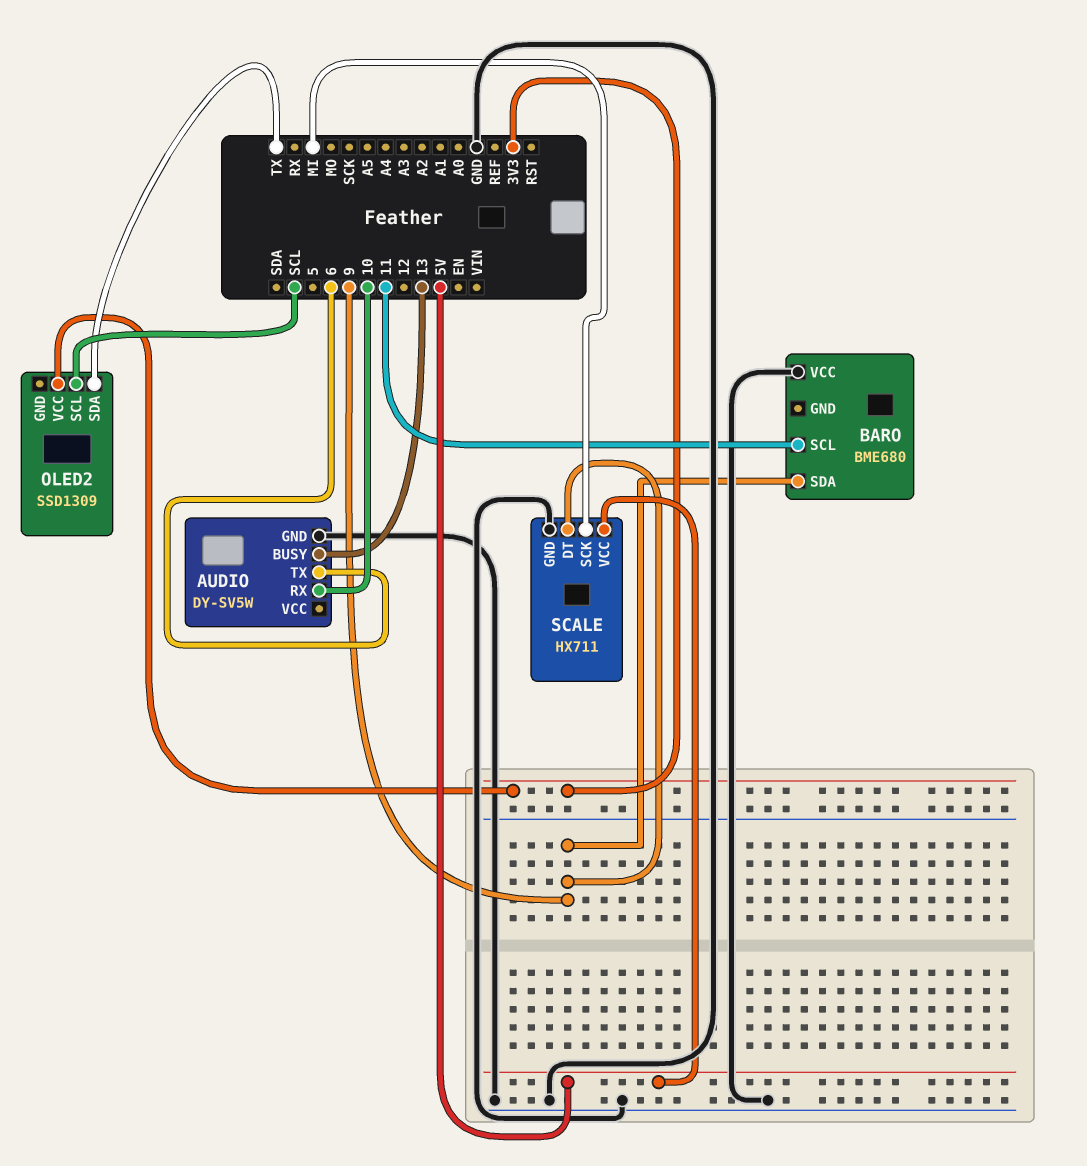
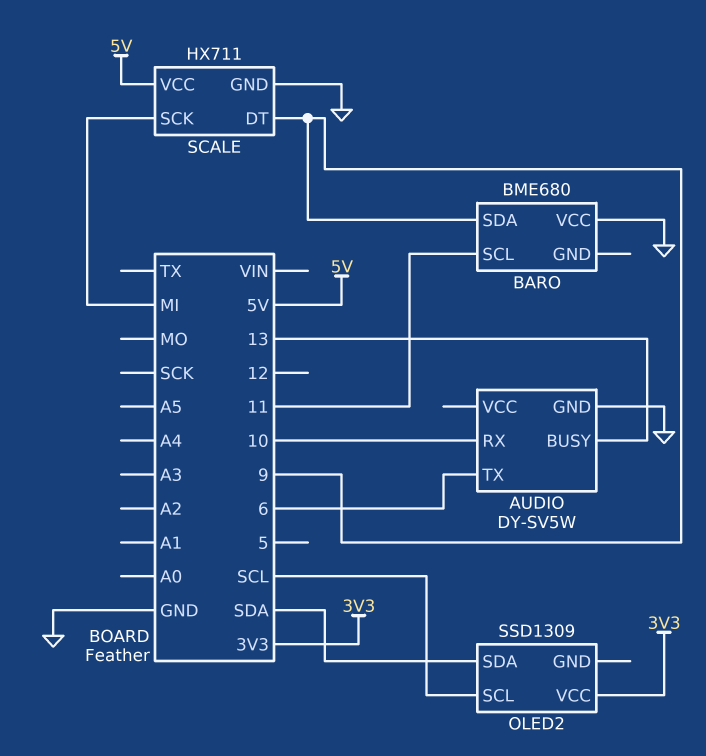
OLED2 pin SDA: TX -> SDA

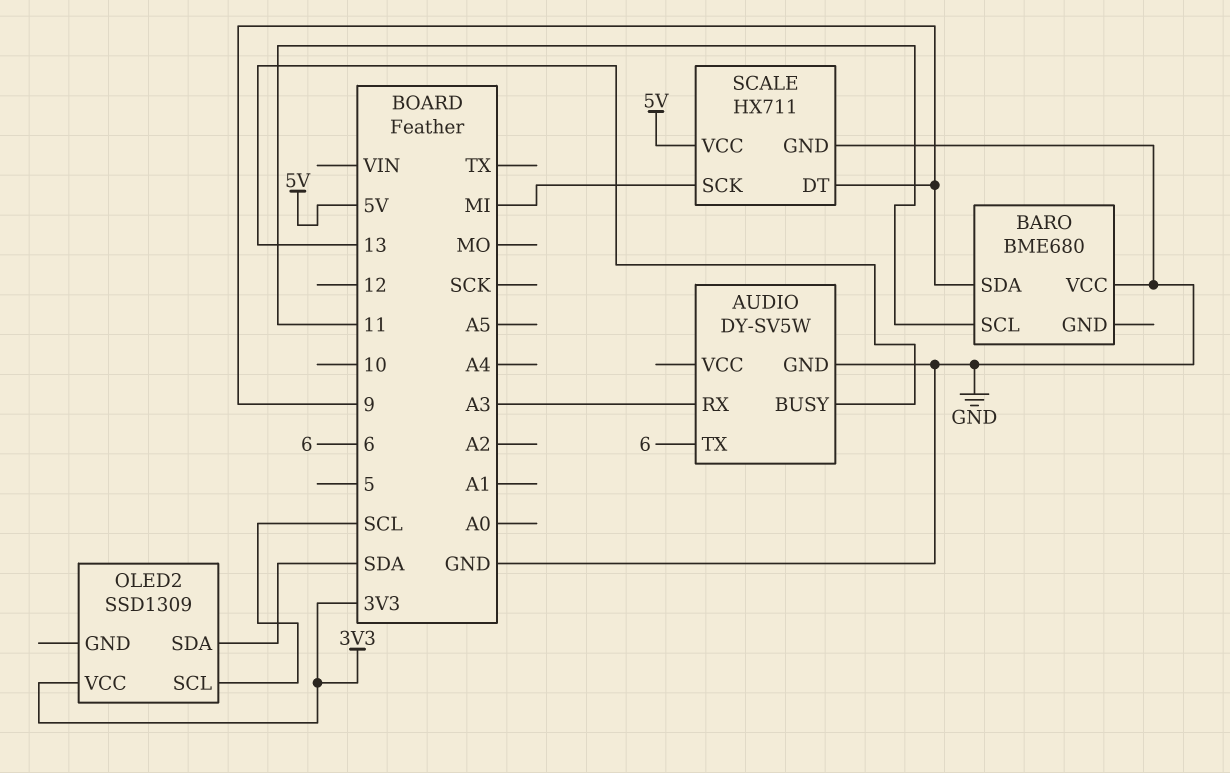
AUDIO pin RX: 10 -> A3

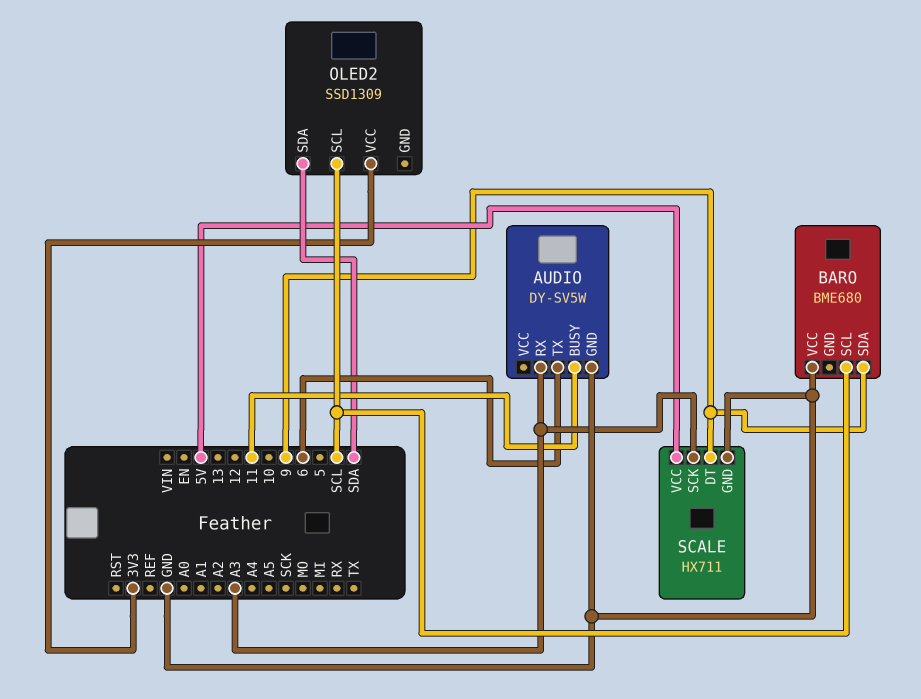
AUDIO pin BUSY: 13 -> 11
BARO pin SCL: 11 -> SCL
SCALE pin SCK: MI -> A3

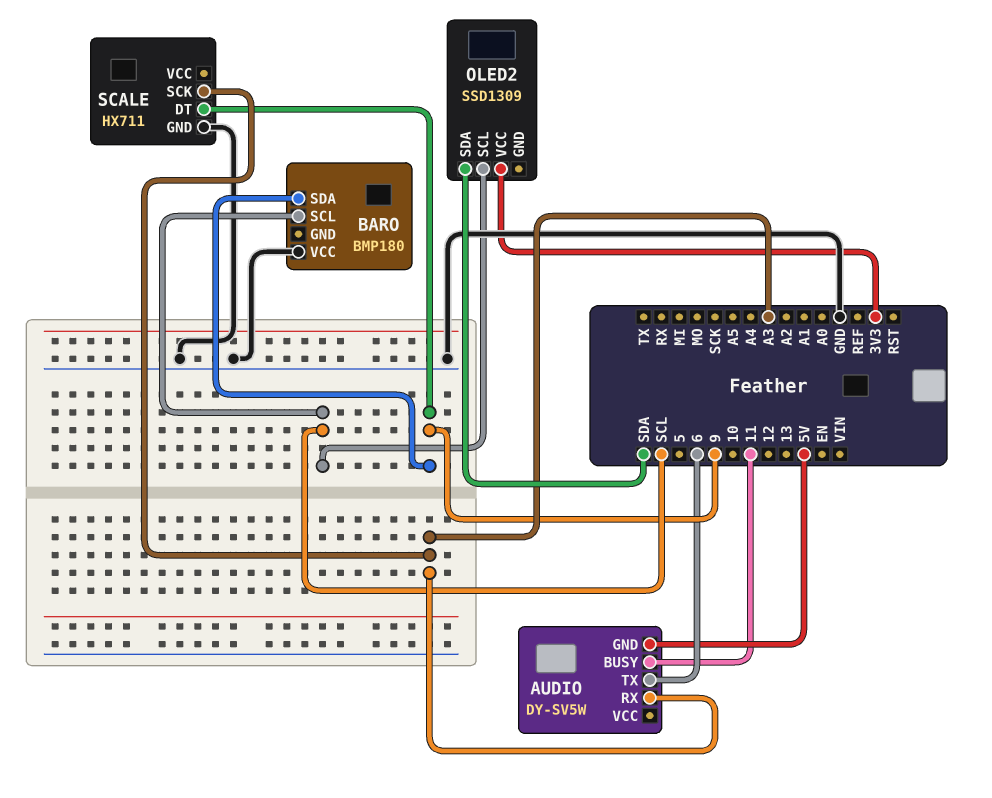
AUDIO pin GND: GND -> 5V
BARO: BME680 -> BMP180
SCALE pin VCC: 5V -> none

